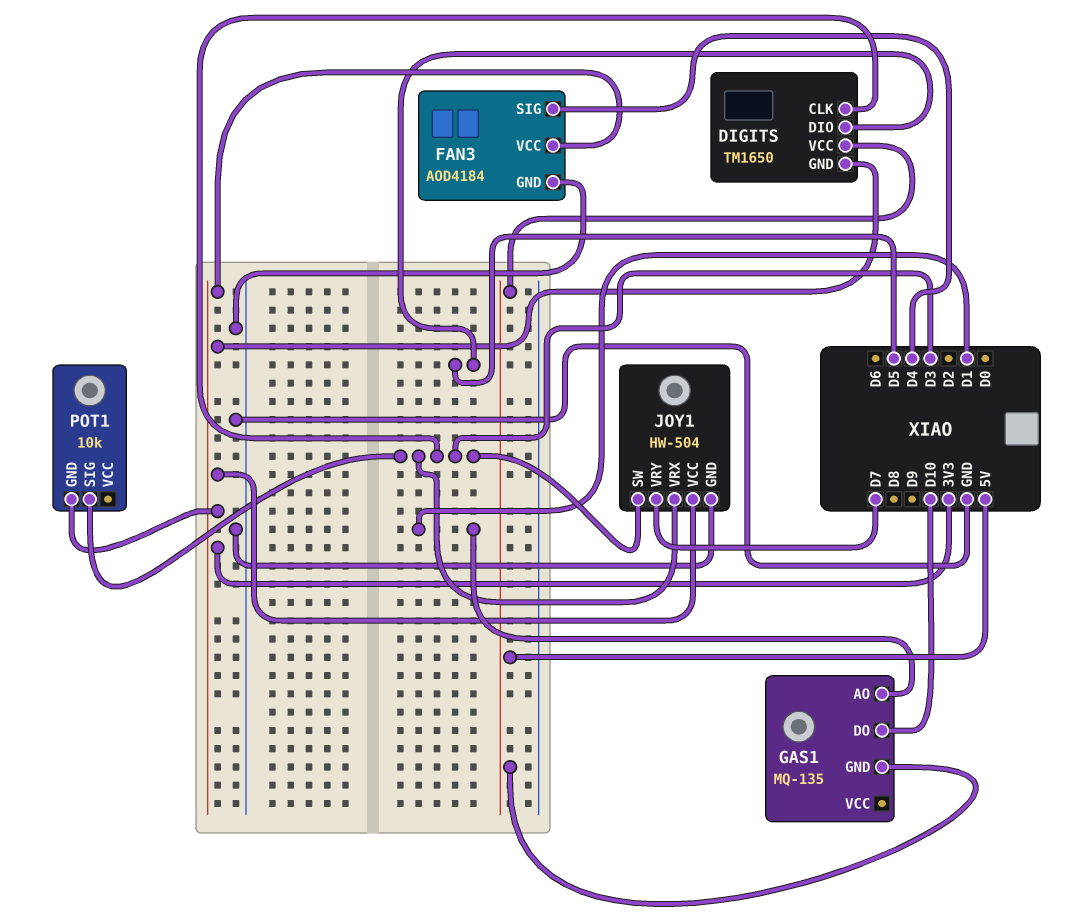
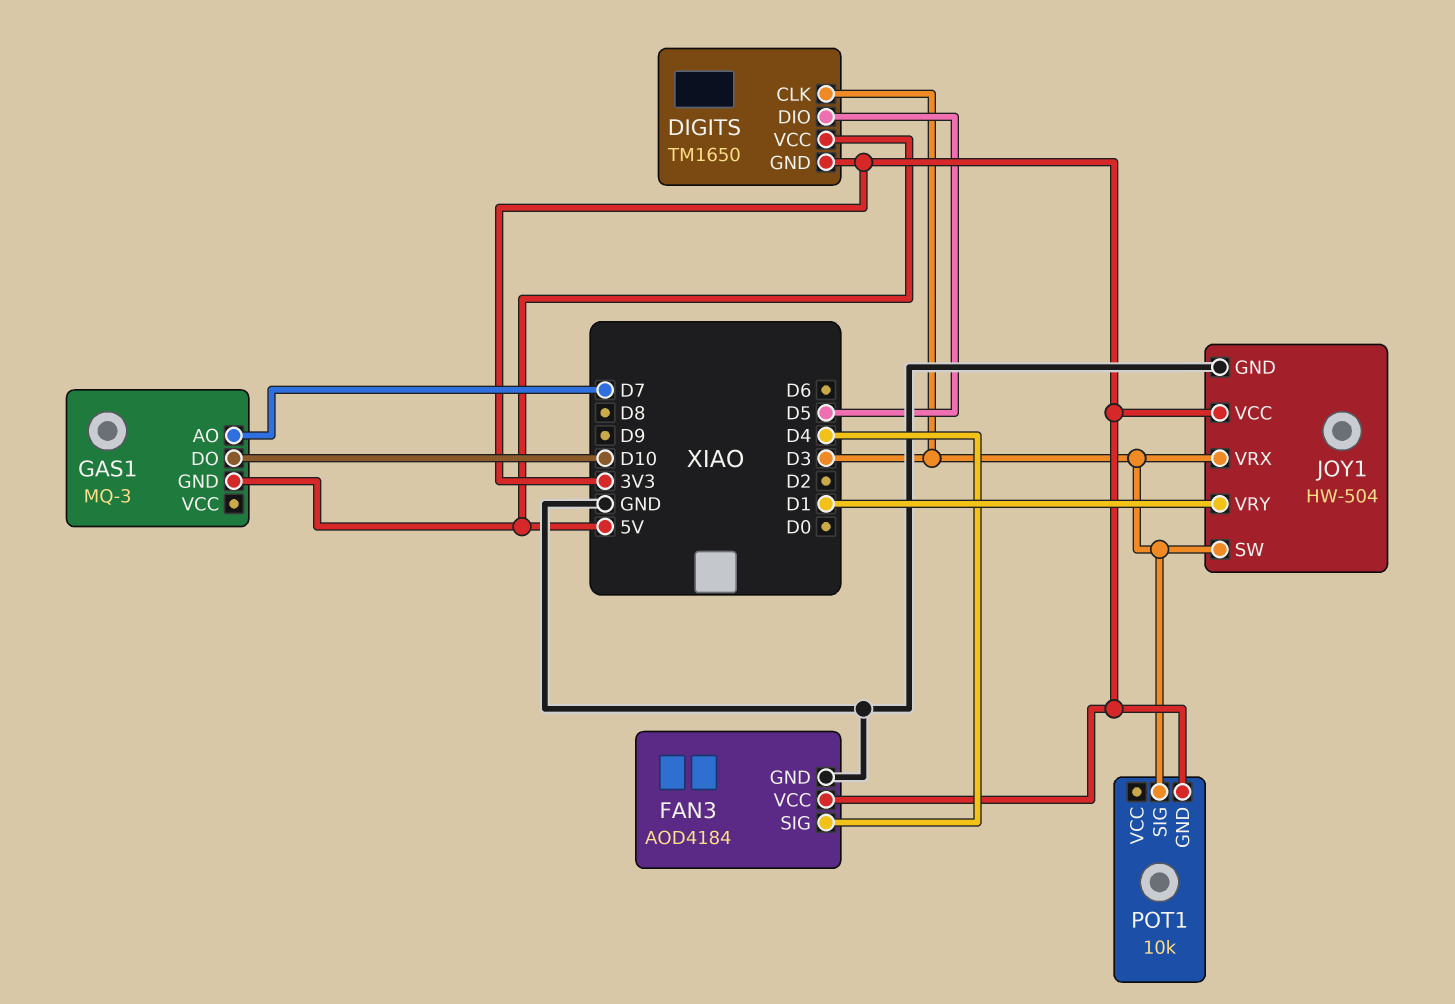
GAS1: MQ-135 -> MQ-3
GAS1 pin AO: D1 -> D7
JOY1 pin VRY: D7 -> D1

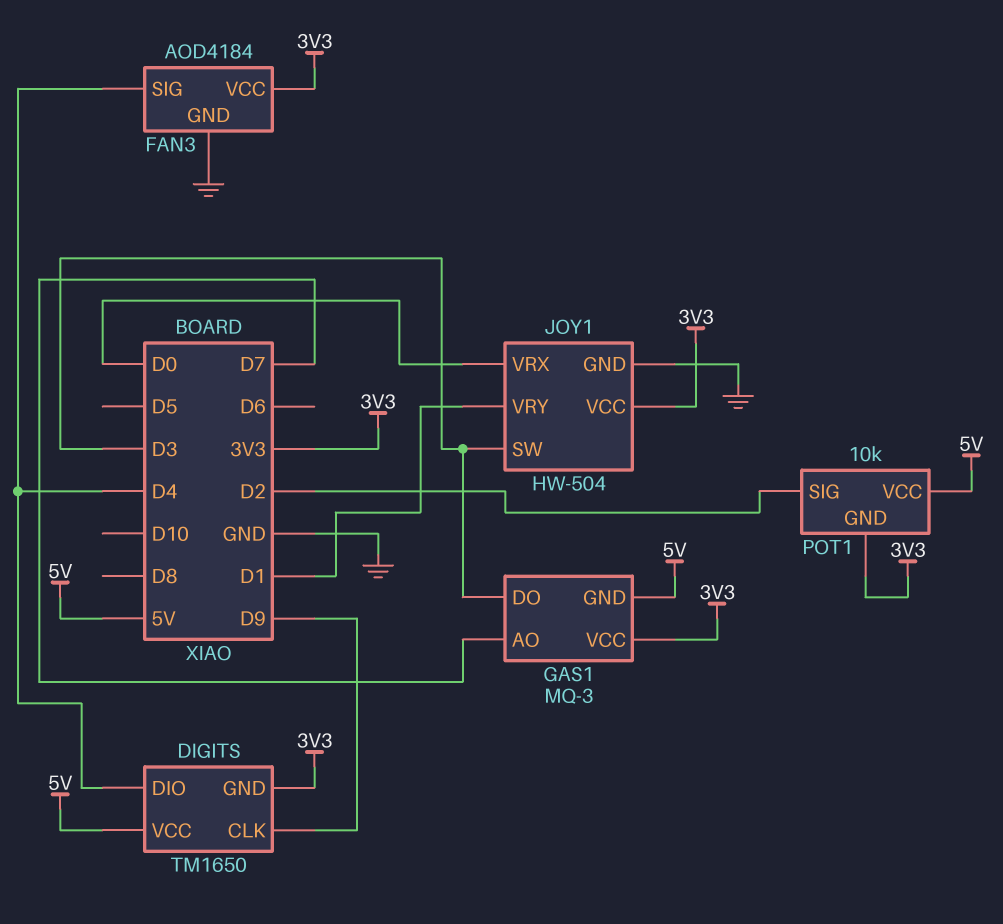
DIGITS pin CLK: D3 -> D9
DIGITS pin DIO: D5 -> D4
GAS1 pin DO: D10 -> D3
GAS1 pin VCC: none -> 3V3
JOY1 pin VRX: D3 -> D0
POT1 pin SIG: D3 -> D2
POT1 pin VCC: none -> 5V

